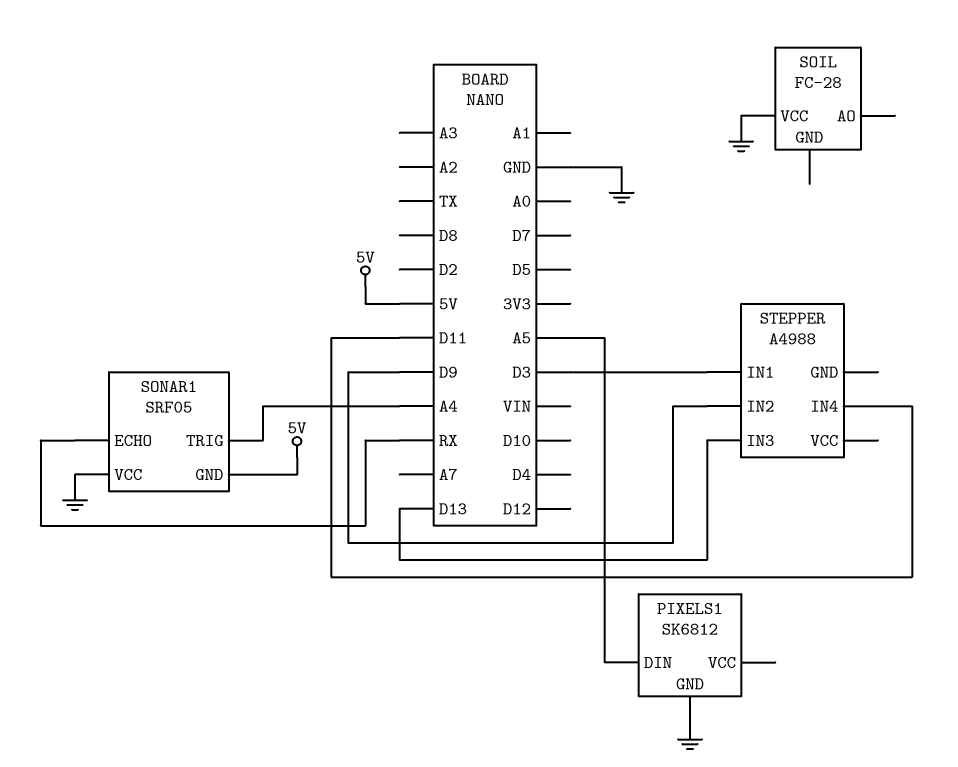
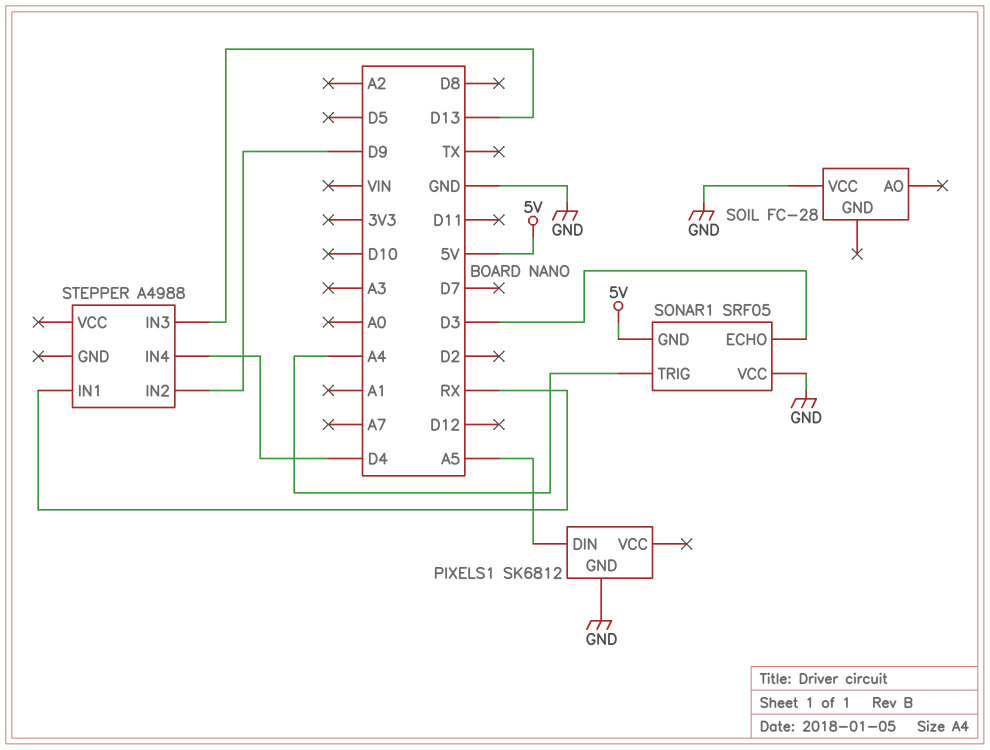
SONAR1 pin ECHO: RX -> D3
STEPPER pin IN1: D3 -> RX
STEPPER pin IN4: D11 -> D4

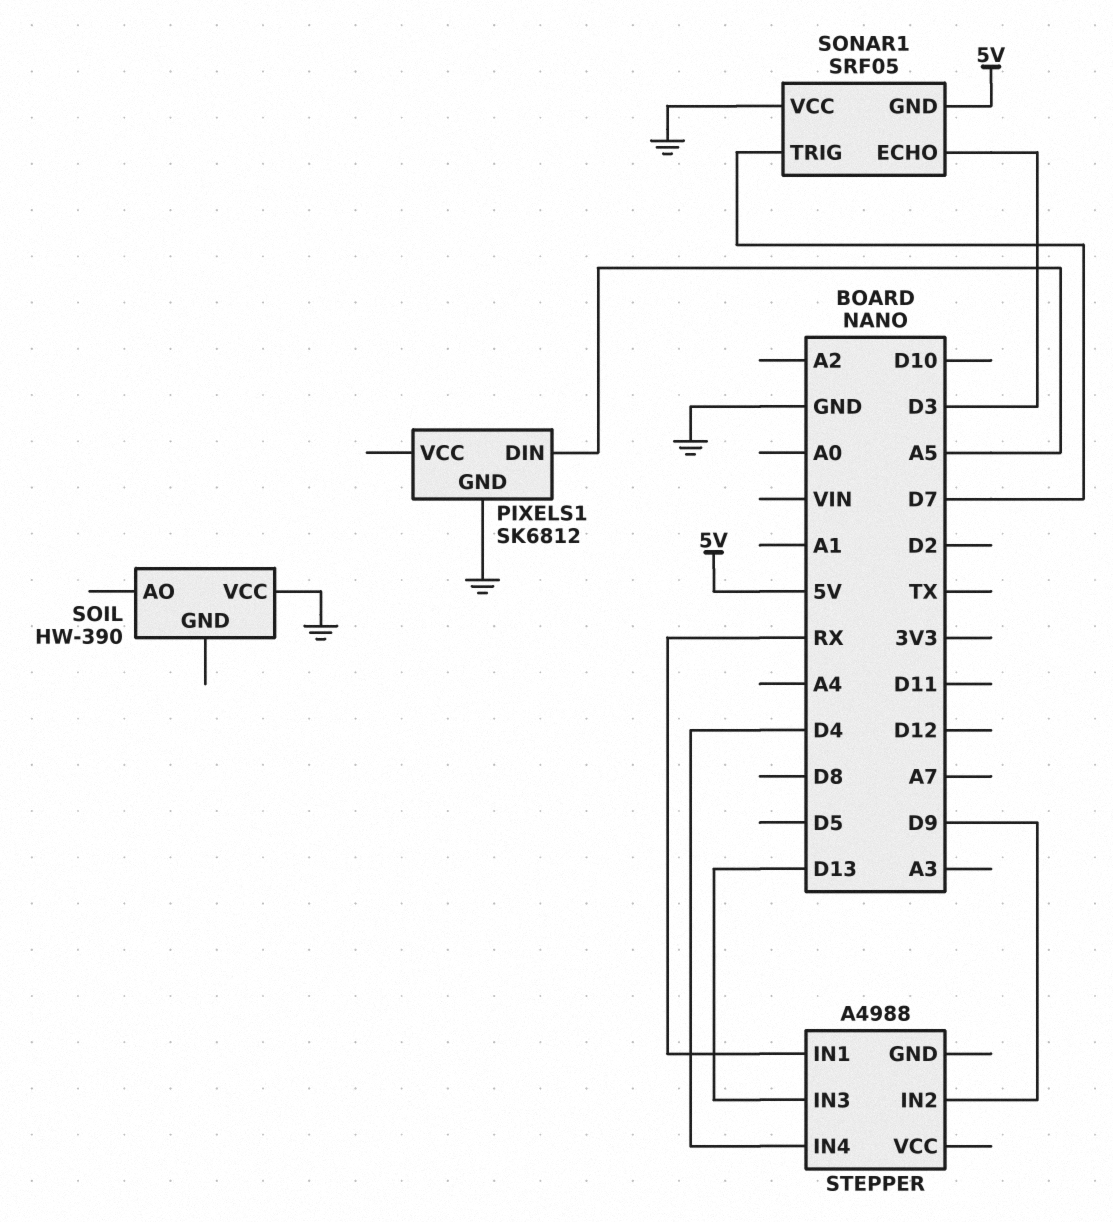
SOIL: FC-28 -> HW-390
SONAR1 pin TRIG: A4 -> D7

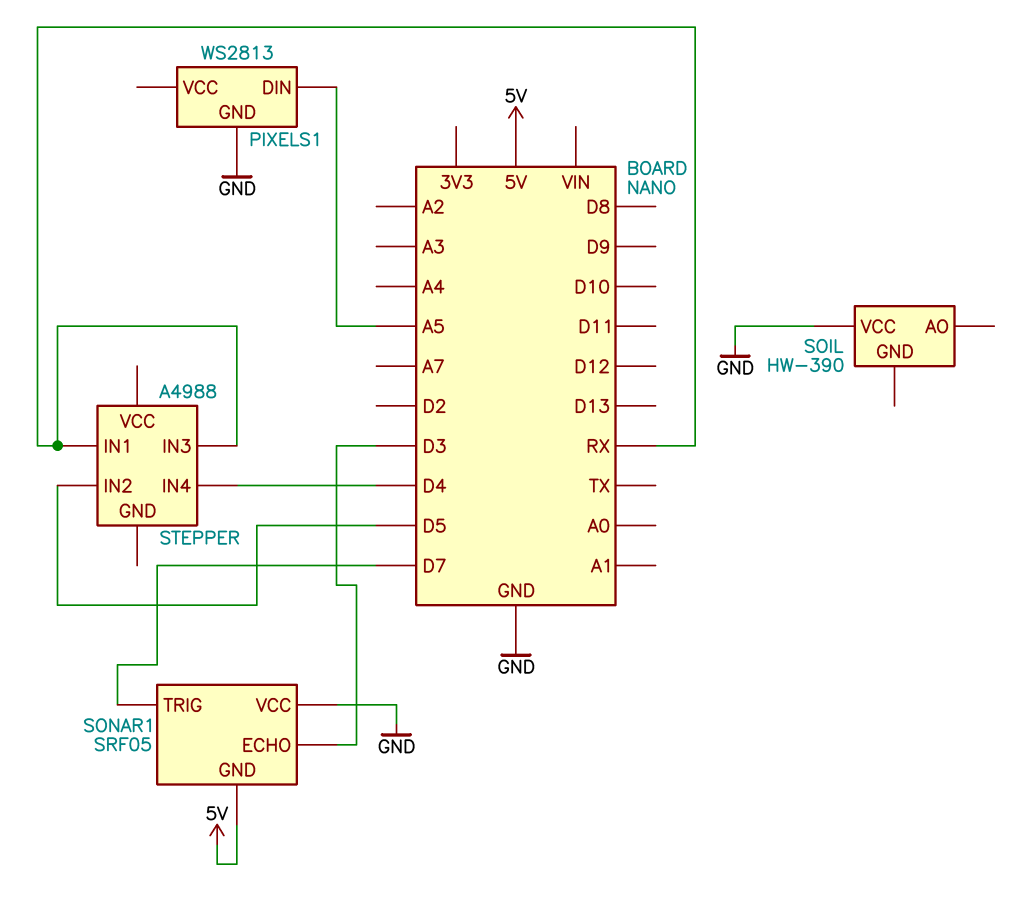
PIXELS1: SK6812 -> WS2813
STEPPER pin IN2: D9 -> D5
STEPPER pin IN3: D13 -> RX

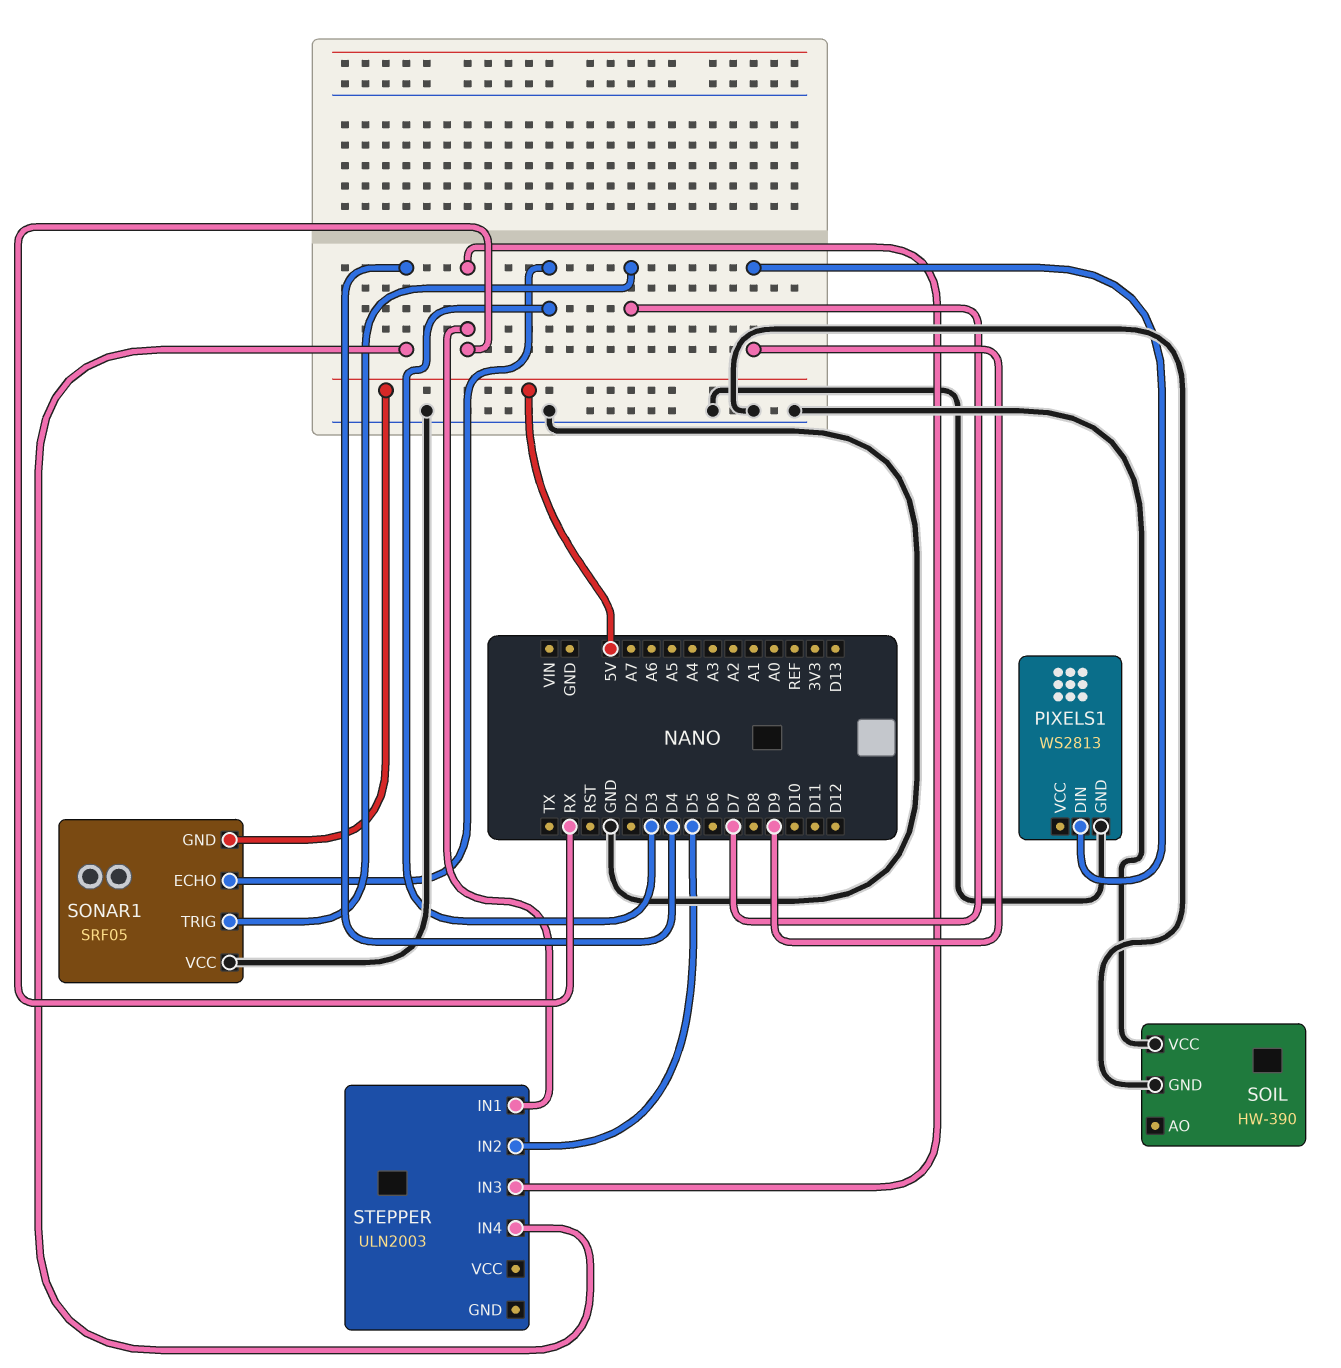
PIXELS1 pin DIN: A5 -> D9
SOIL pin GND: none -> GND
STEPPER: A4988 -> ULN2003

